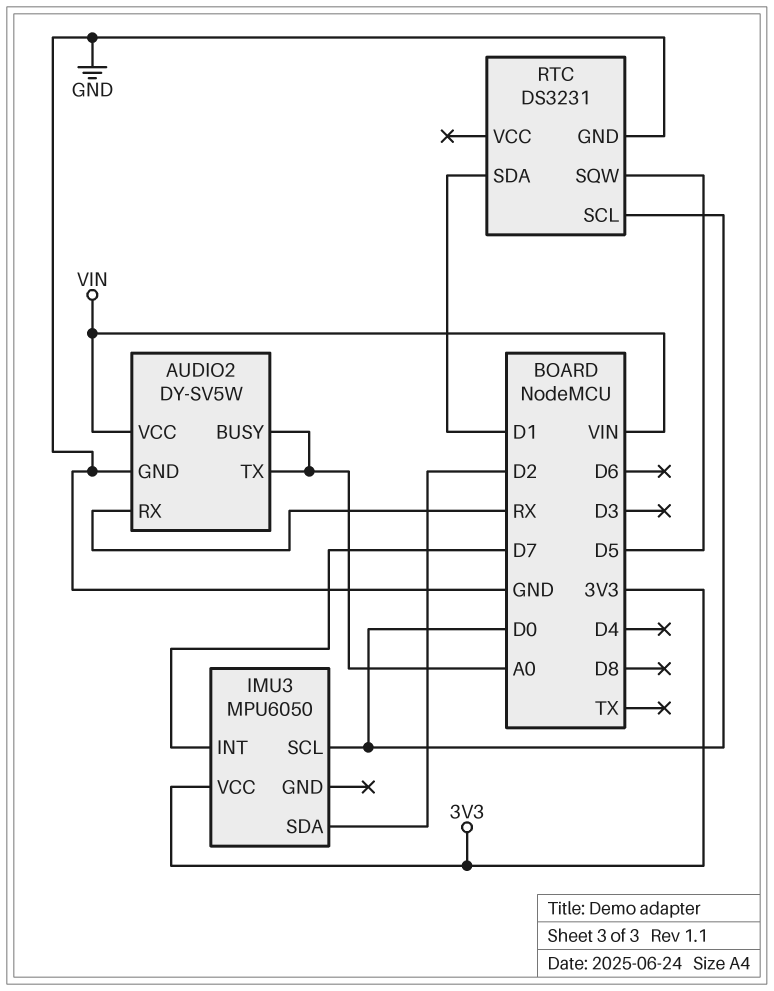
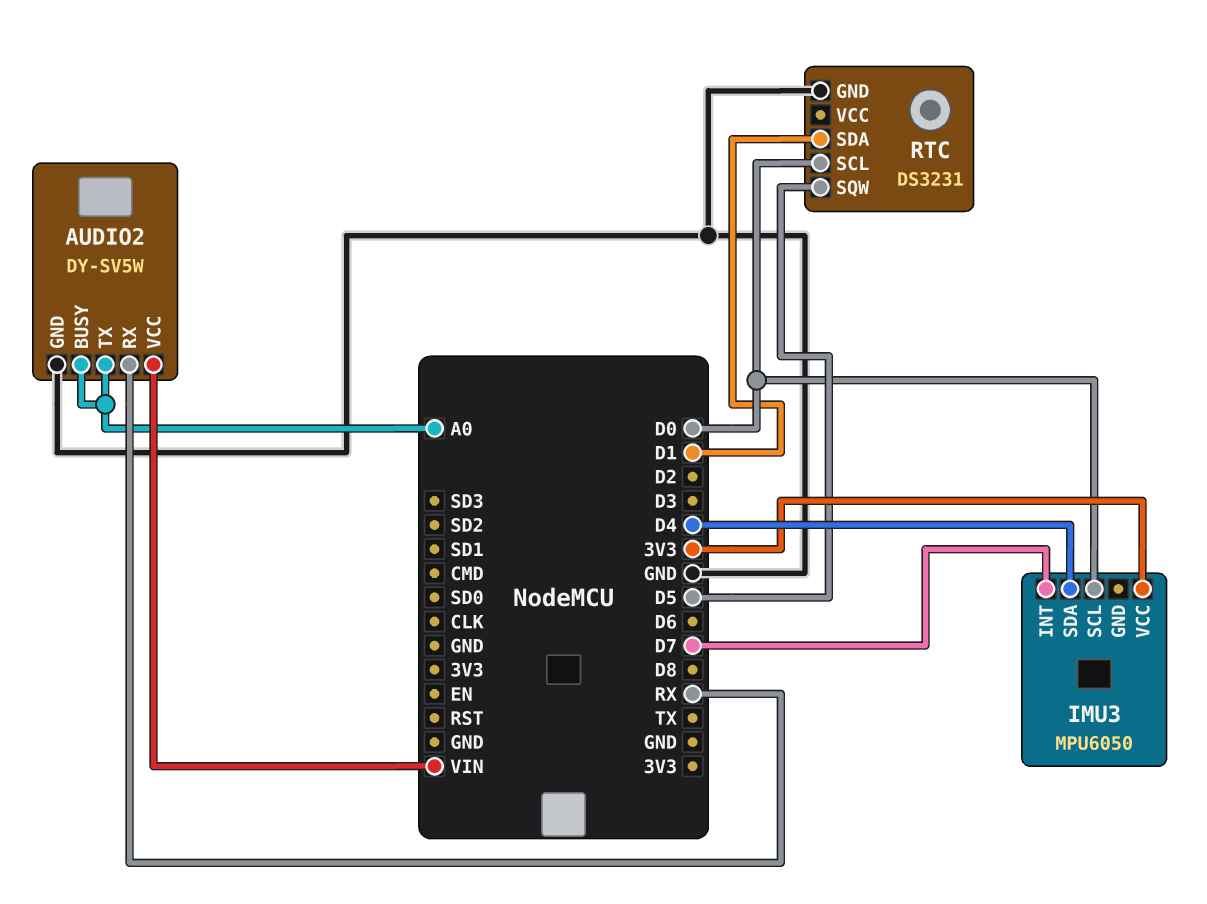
IMU3 pin SDA: D2 -> D4

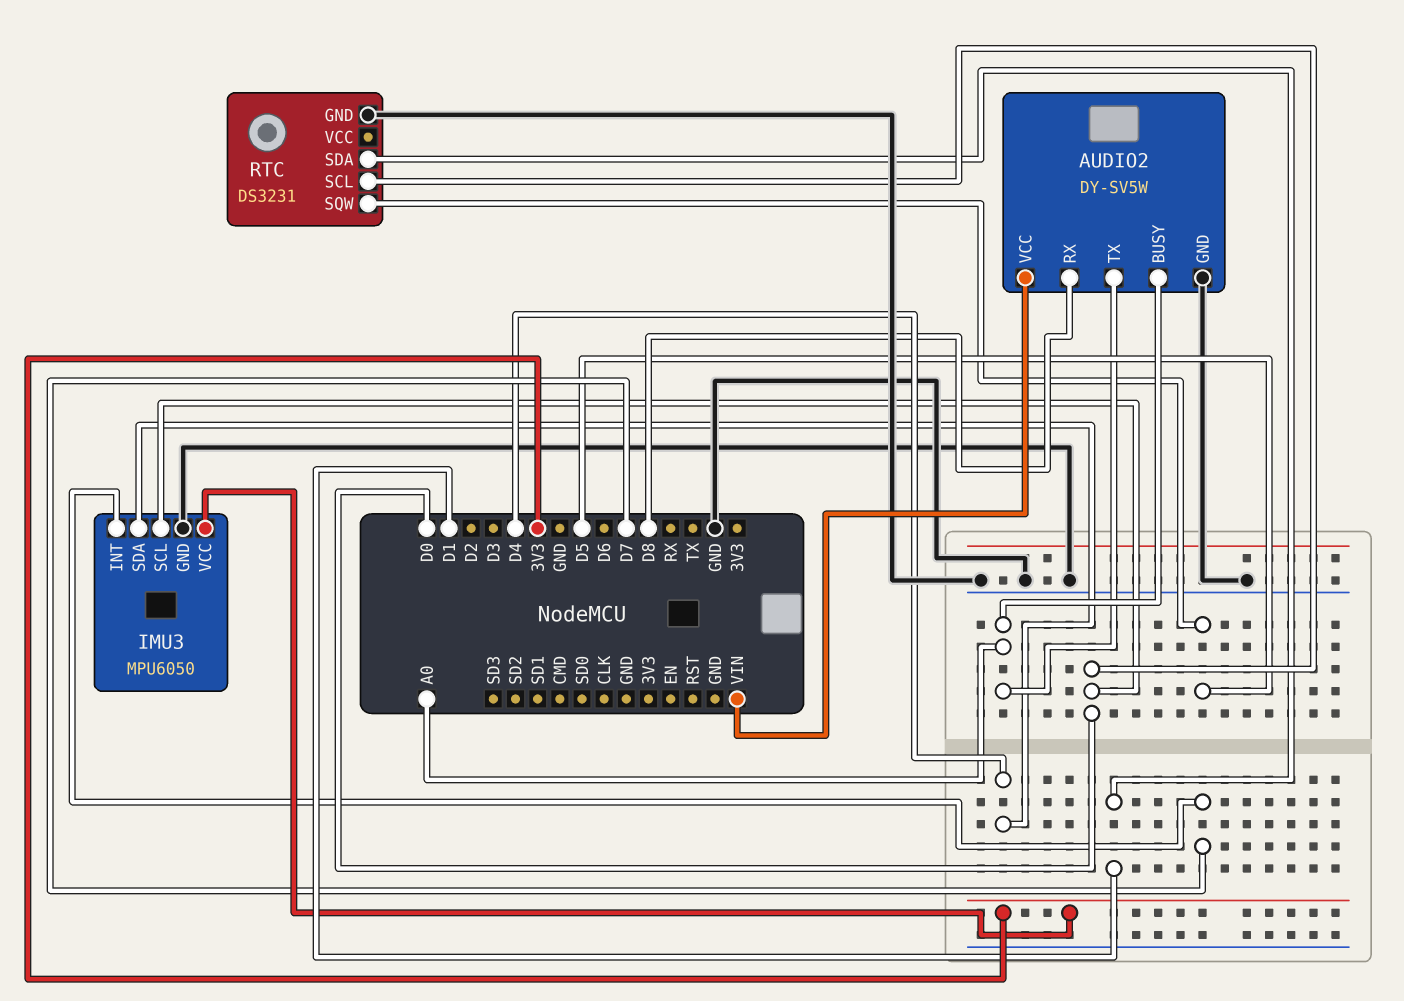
AUDIO2 pin RX: RX -> D8
IMU3 pin GND: none -> GND

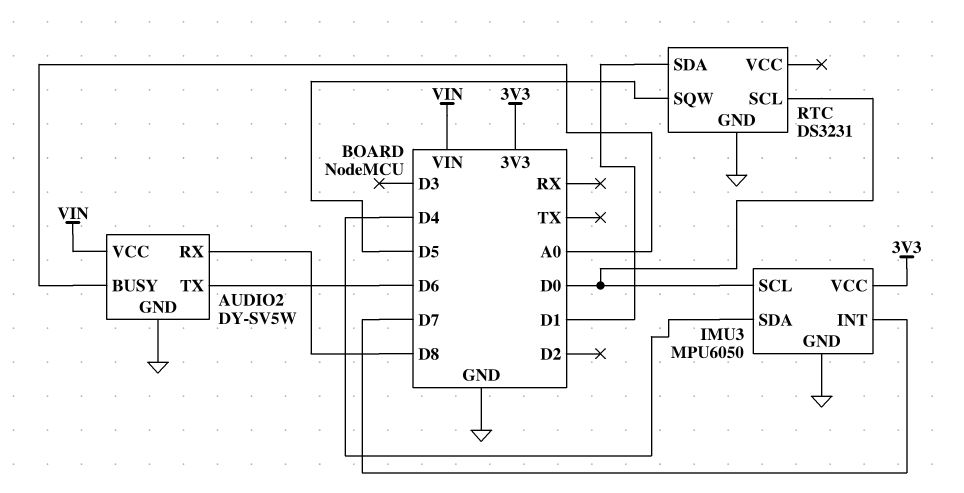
AUDIO2 pin TX: A0 -> D6

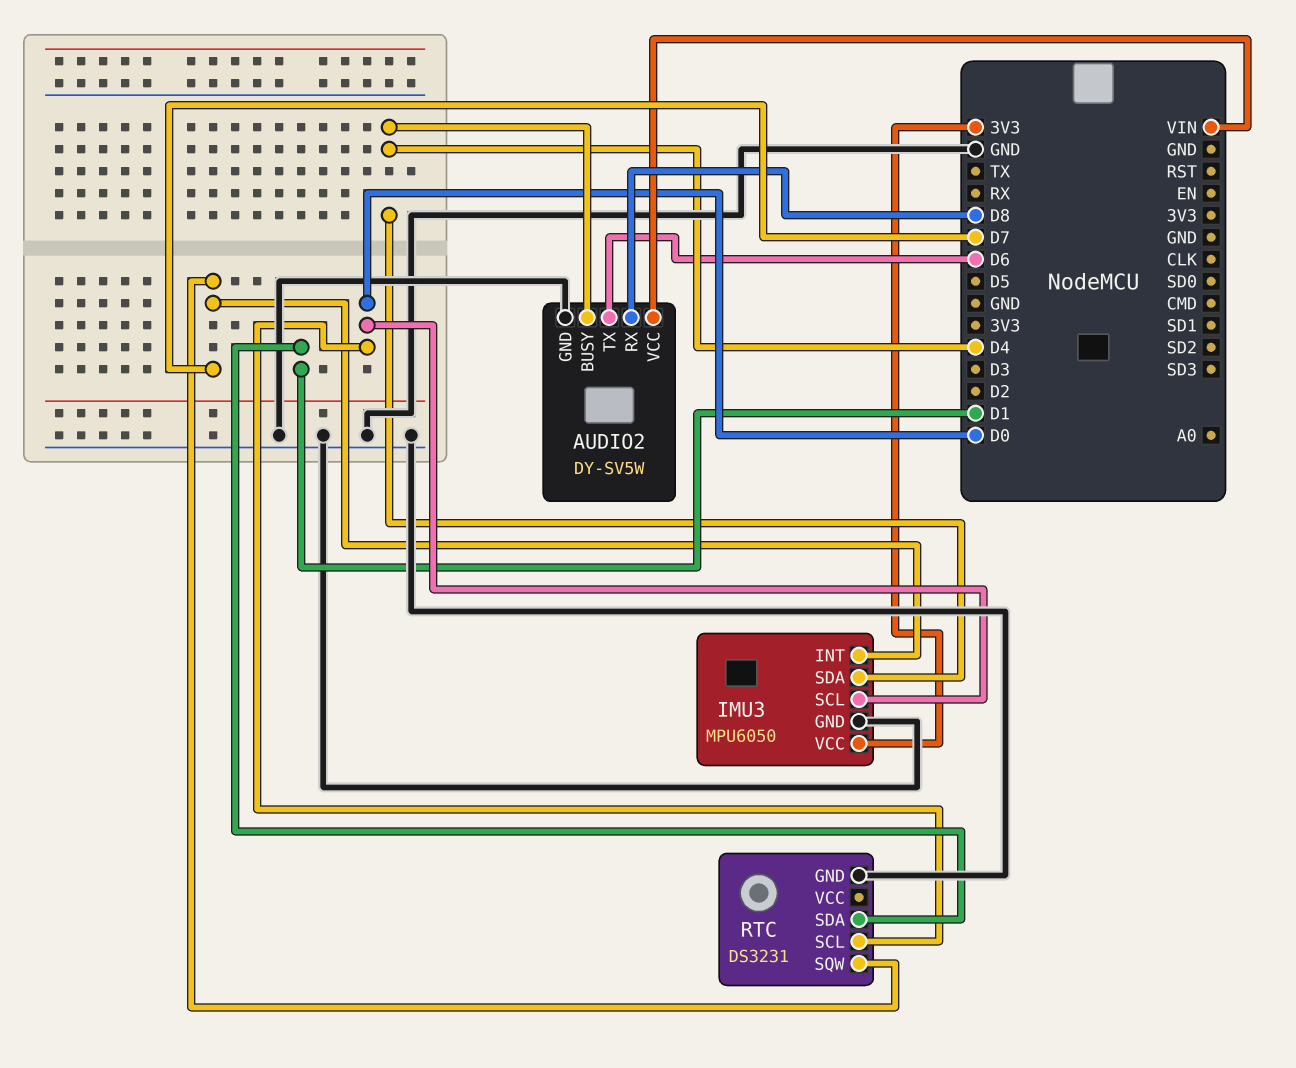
AUDIO2 pin BUSY: A0 -> D4
RTC pin SQW: D5 -> D7

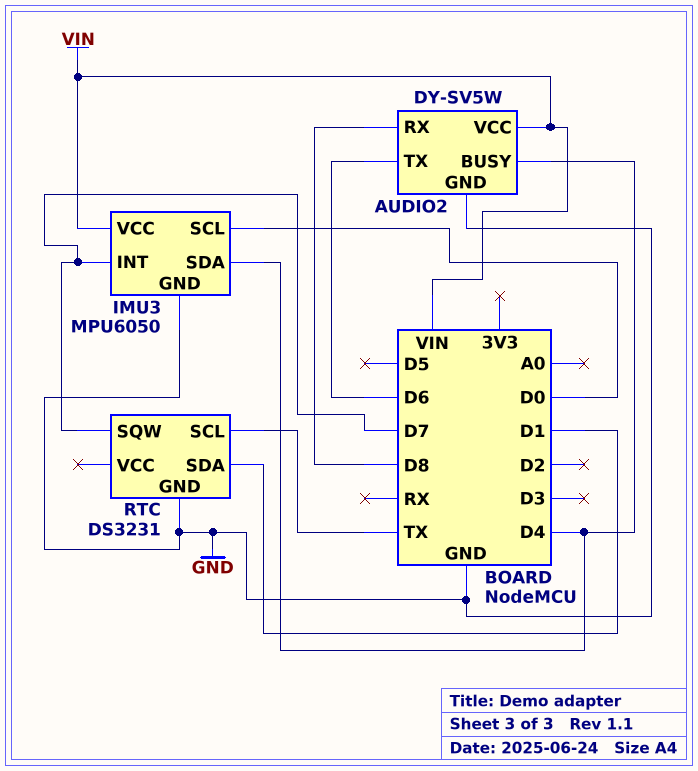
IMU3 pin VCC: 3V3 -> VIN
RTC pin SCL: D0 -> TX

